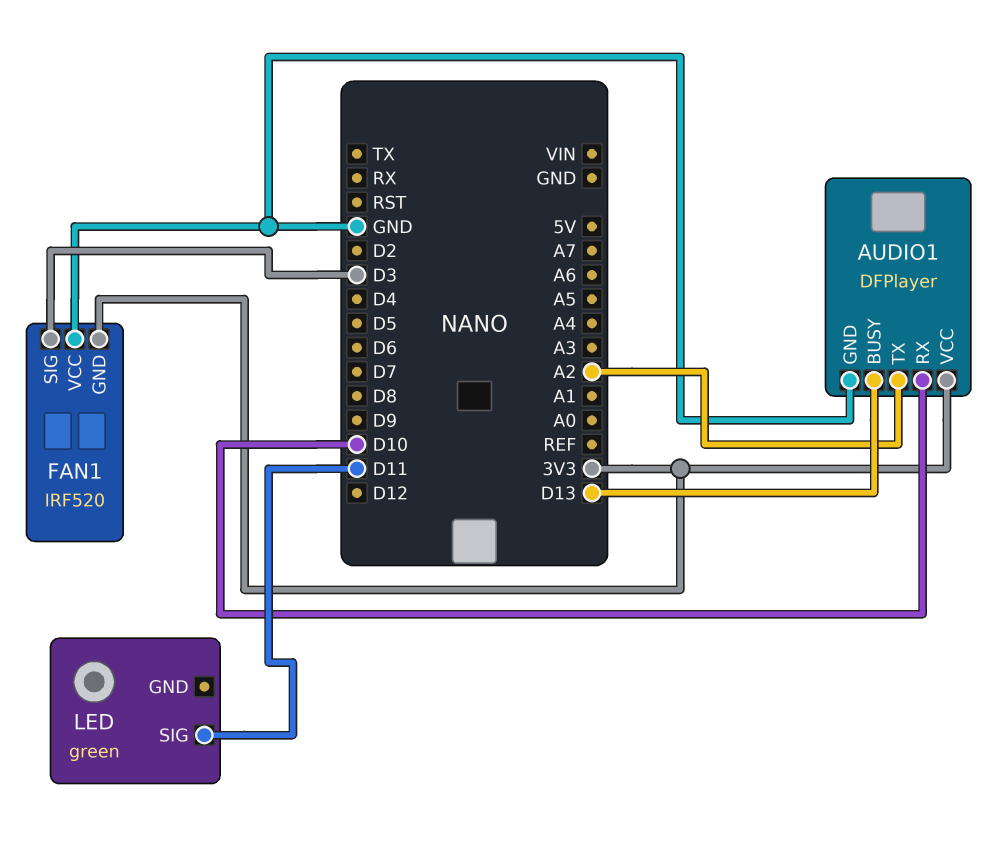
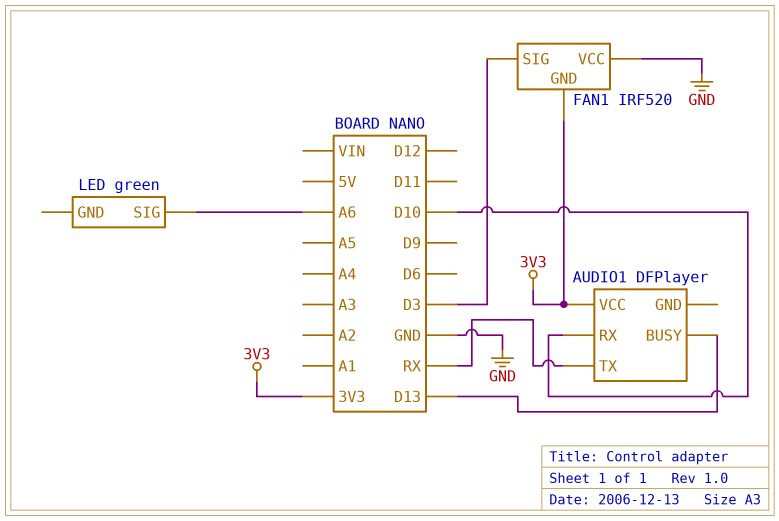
AUDIO1 pin GND: GND -> none
AUDIO1 pin TX: A2 -> RX
LED pin SIG: D11 -> A6

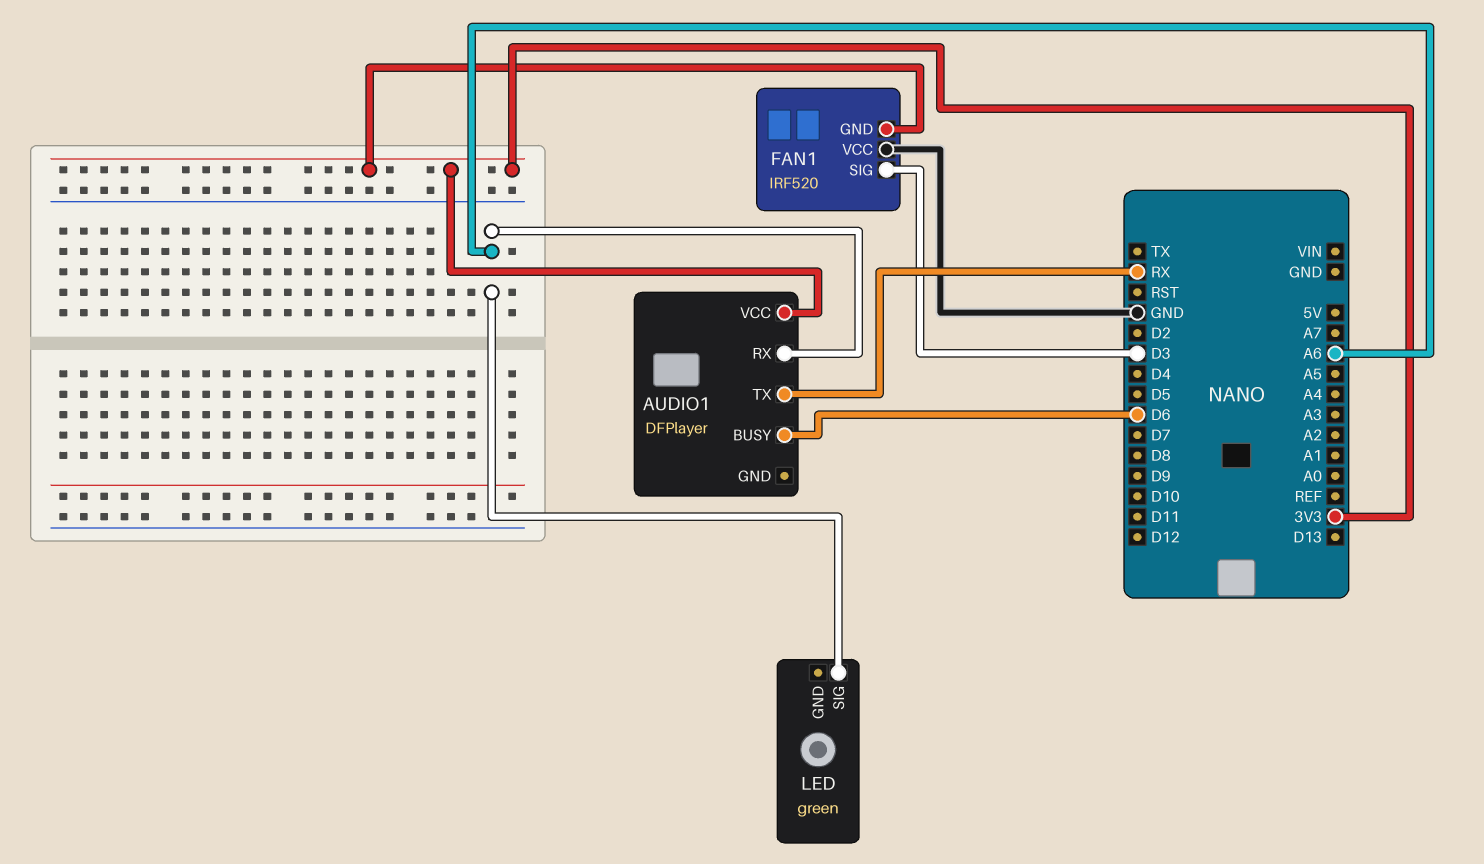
AUDIO1 pin BUSY: D13 -> D6
AUDIO1 pin RX: D10 -> A6

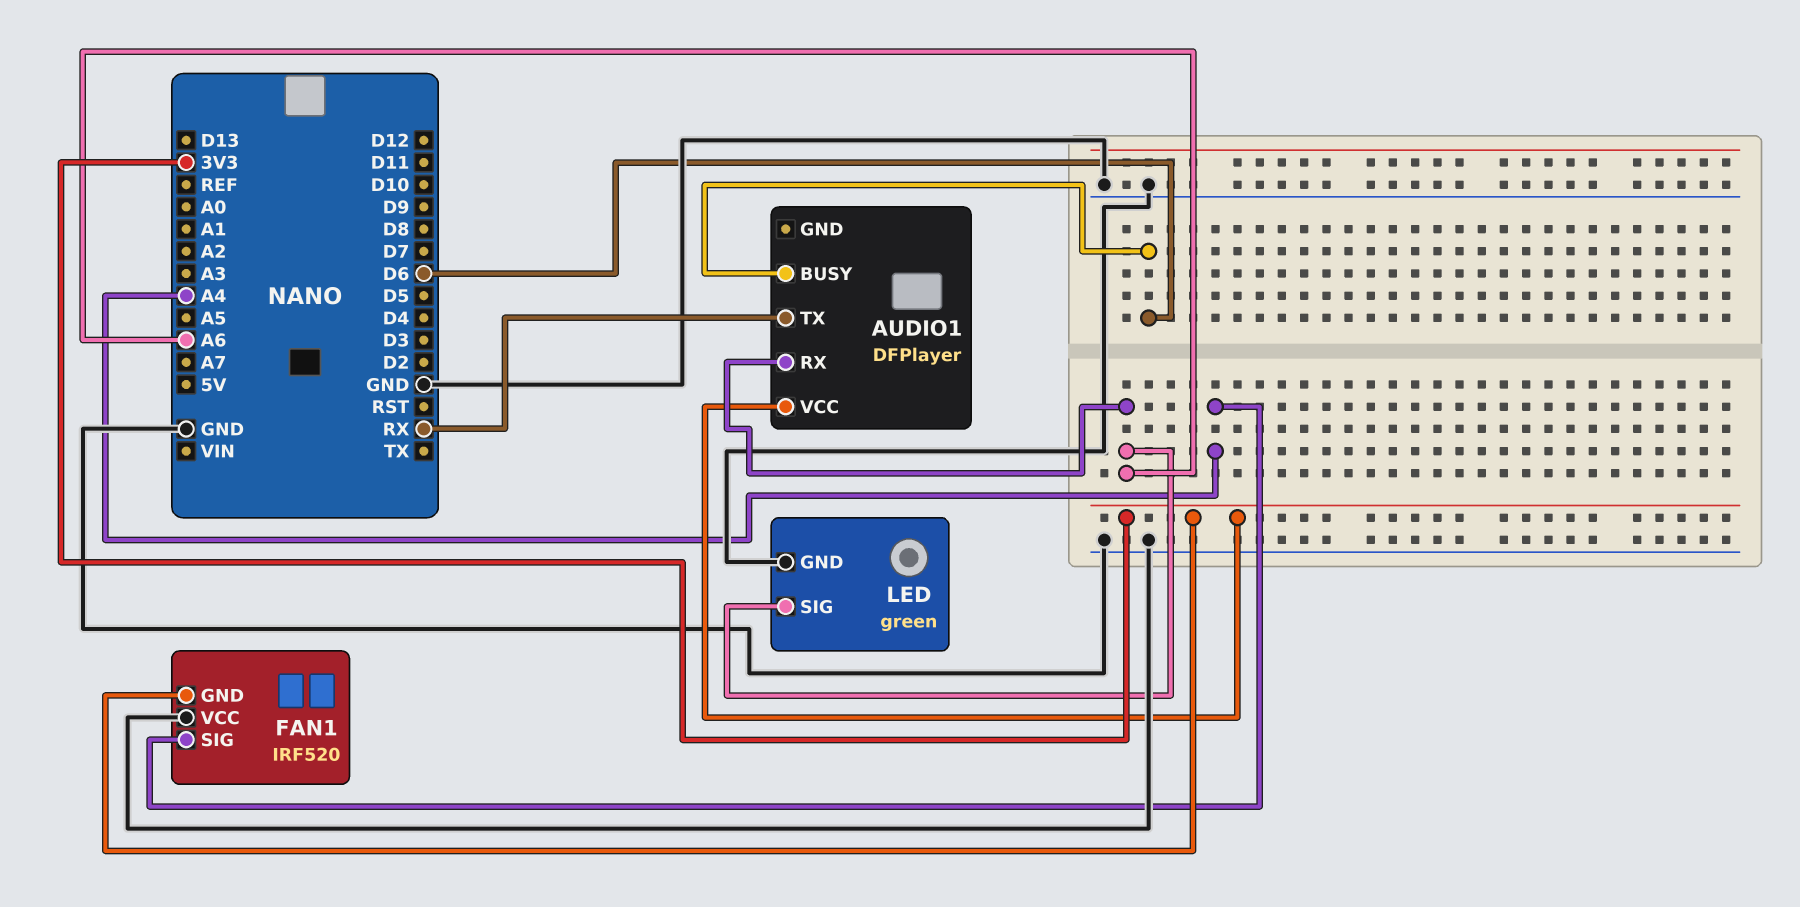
FAN1 pin SIG: D3 -> A4
LED pin GND: none -> GND

